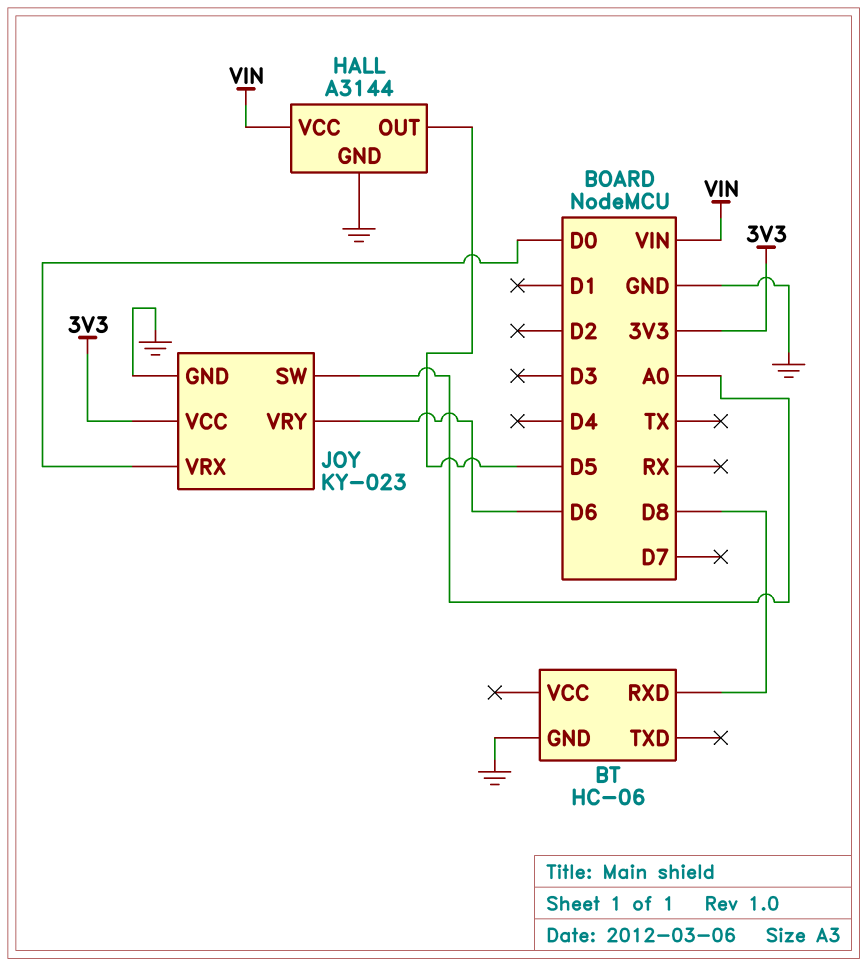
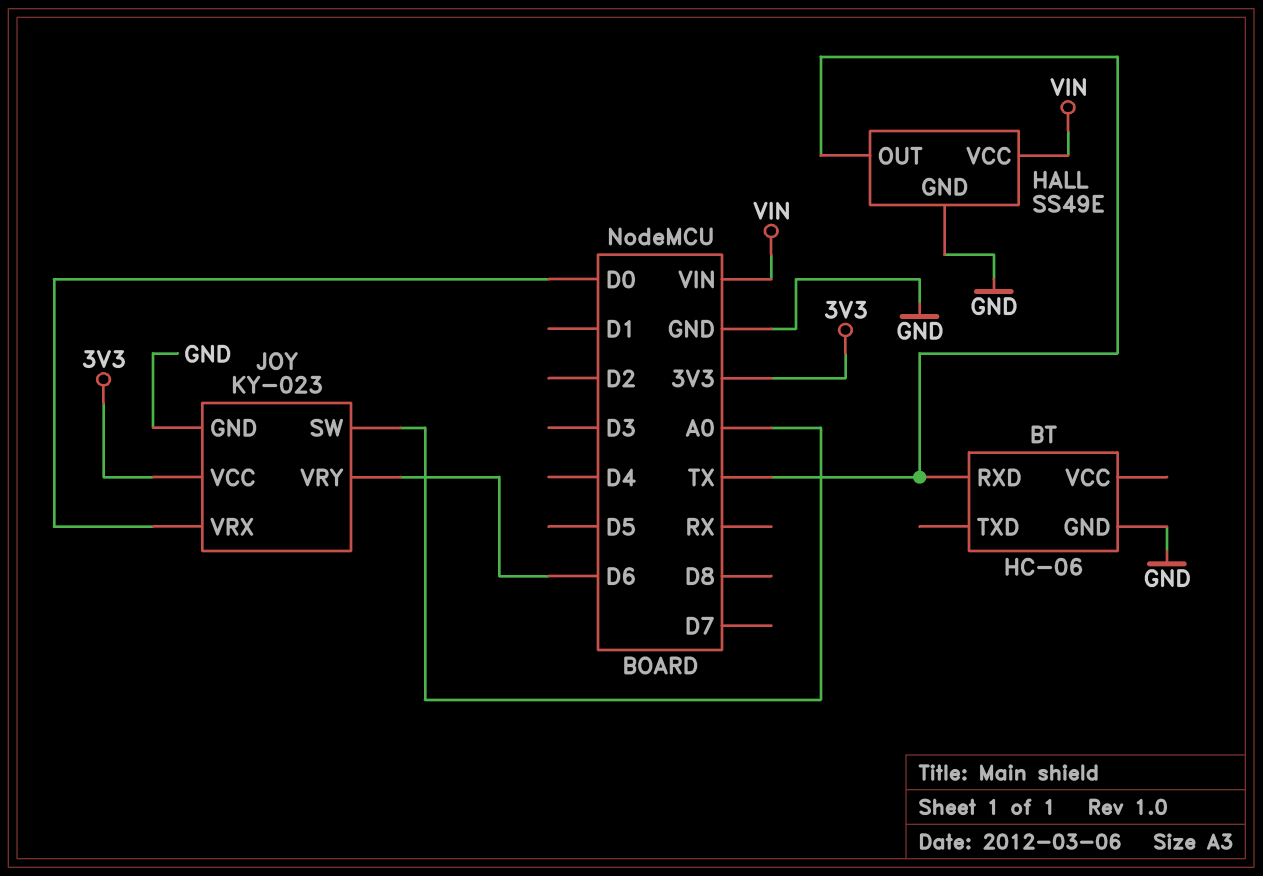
BT pin RXD: D8 -> TX
HALL: A3144 -> SS49E
HALL pin OUT: D5 -> TX

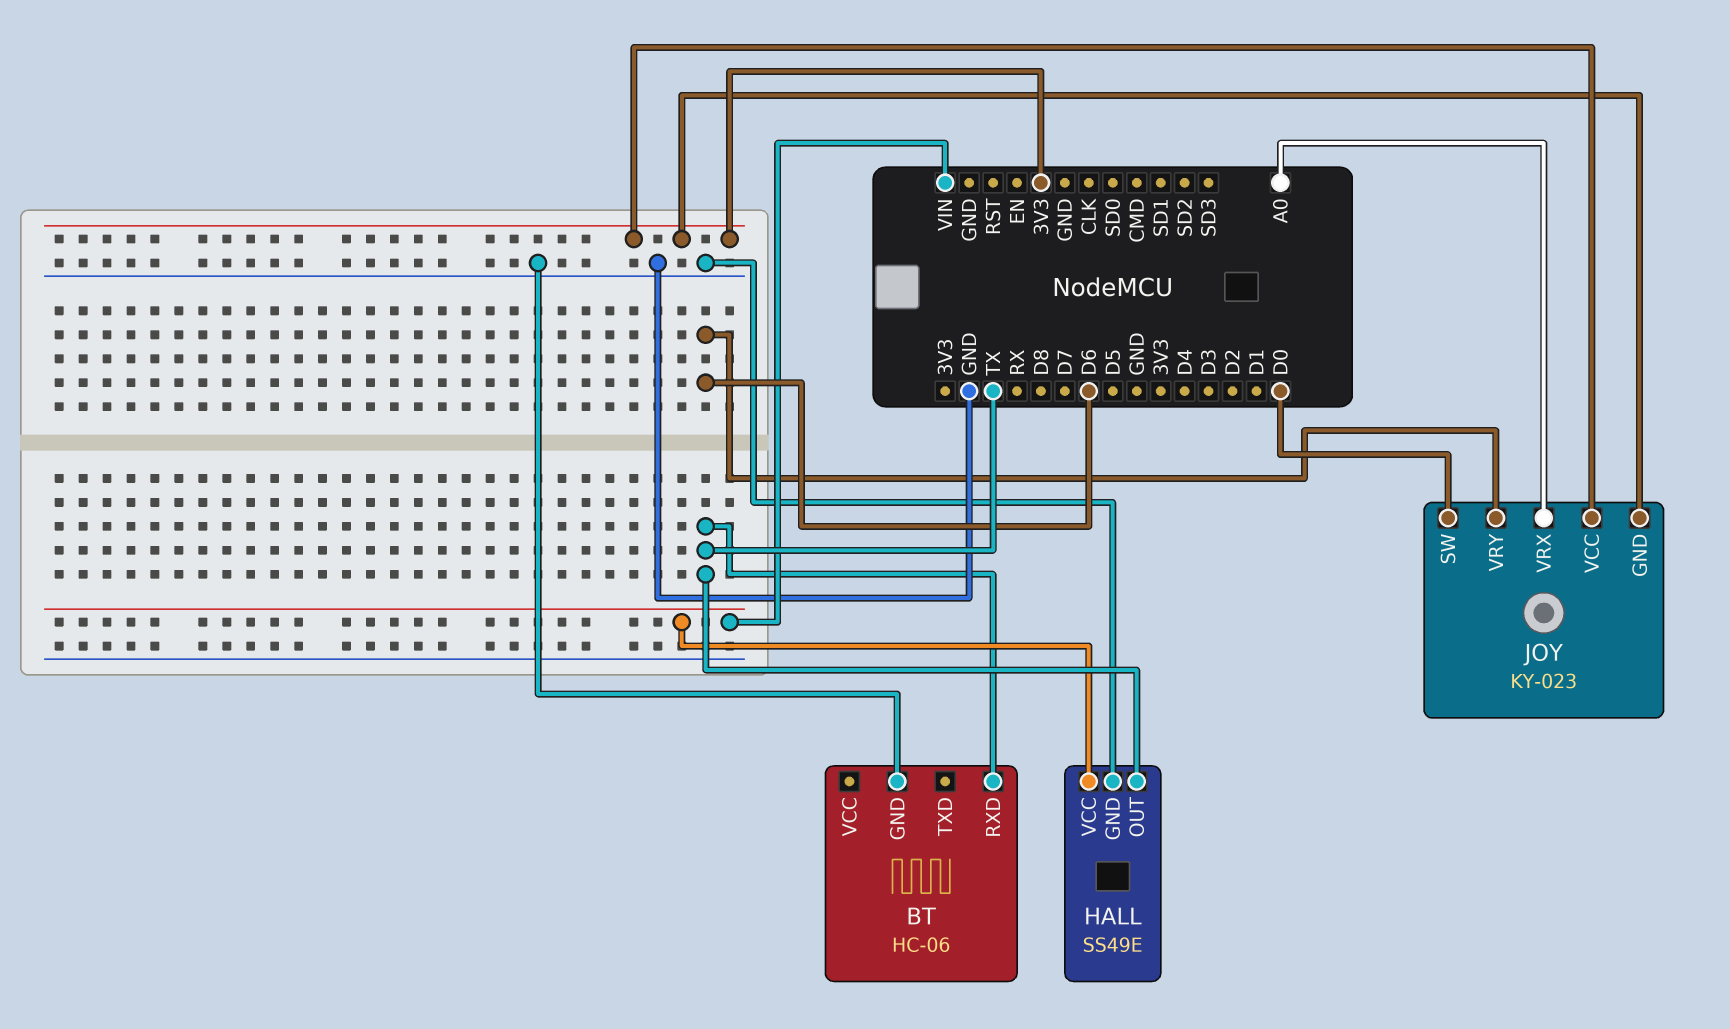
JOY pin GND: GND -> 3V3
JOY pin SW: A0 -> D0
JOY pin VRX: D0 -> A0

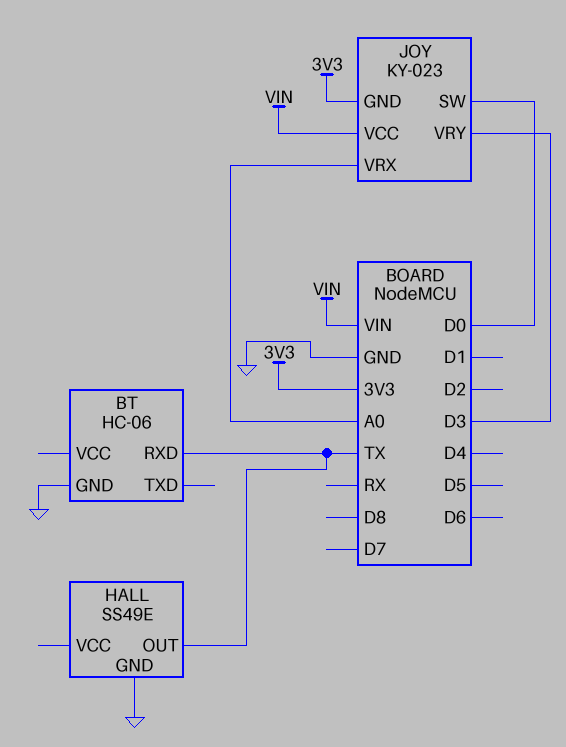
HALL pin VCC: VIN -> none
JOY pin VCC: 3V3 -> VIN
JOY pin VRY: D6 -> D3

